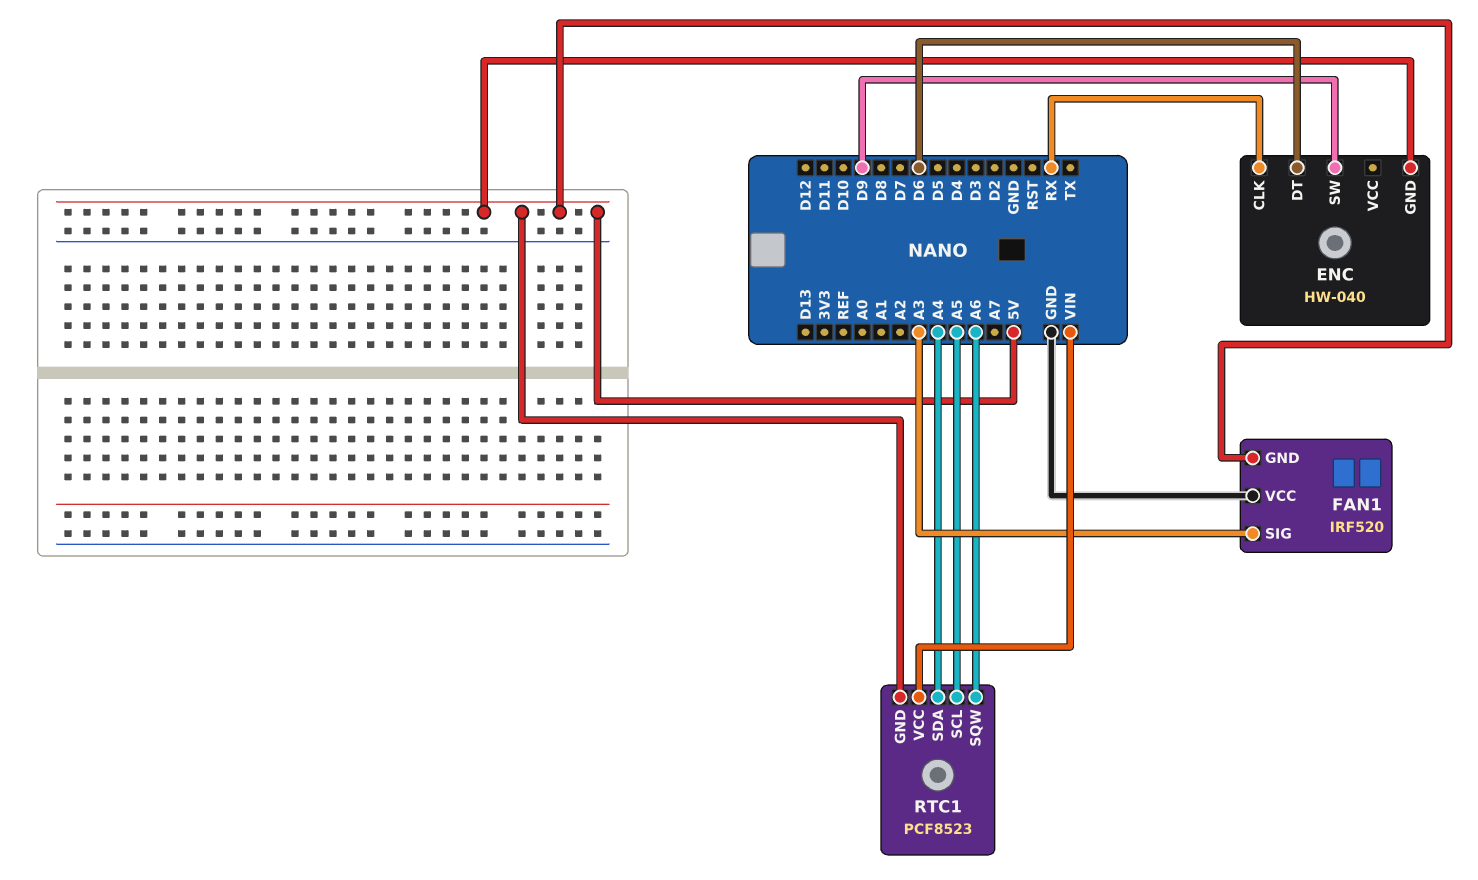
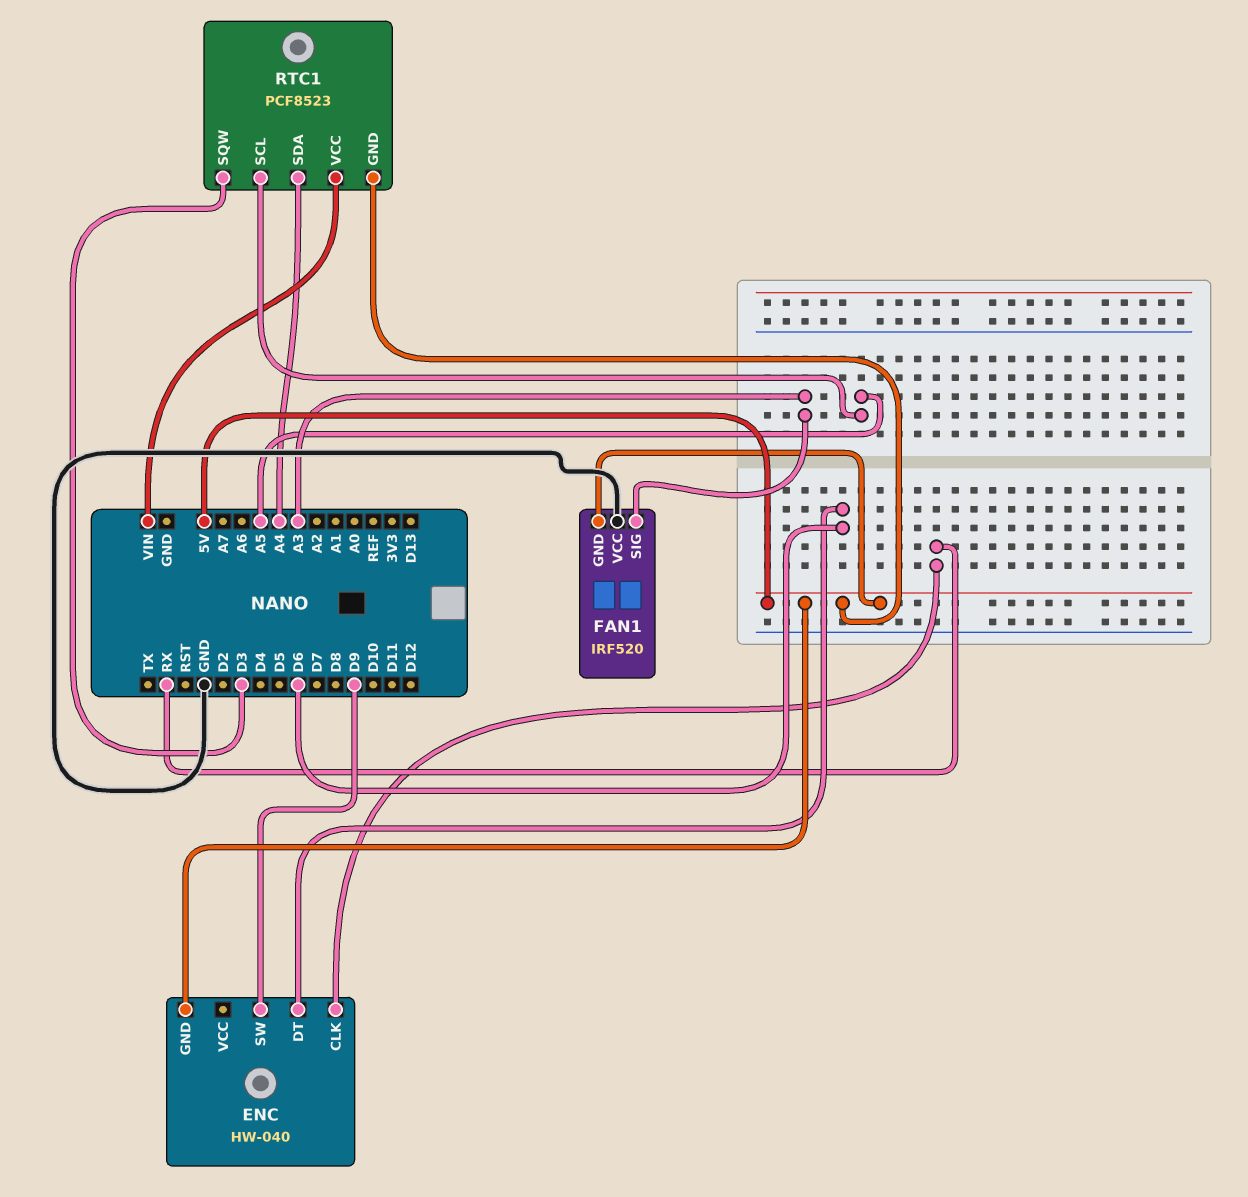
RTC1 pin SQW: A6 -> D3

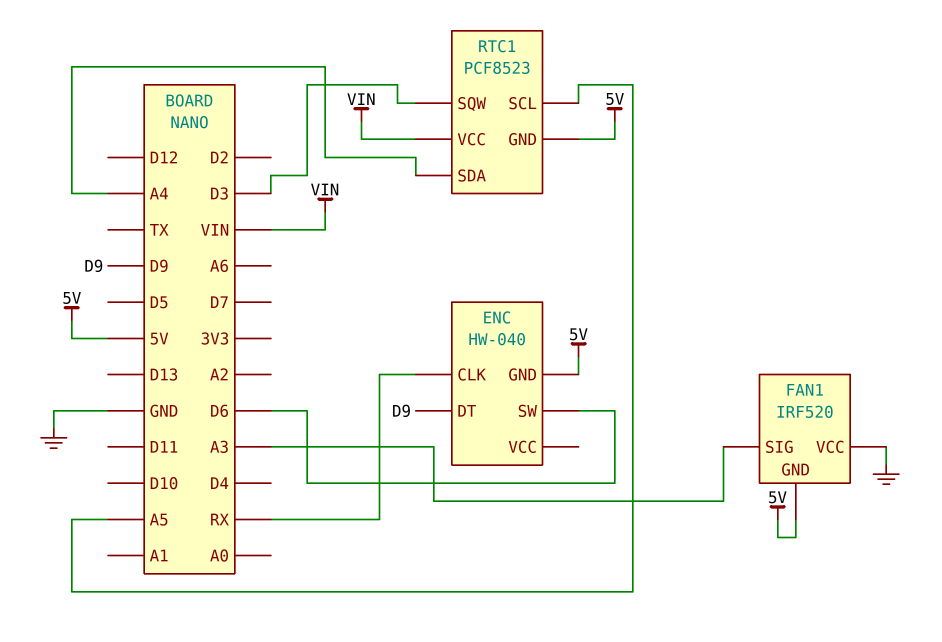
ENC pin DT: D6 -> D9
ENC pin SW: D9 -> D6

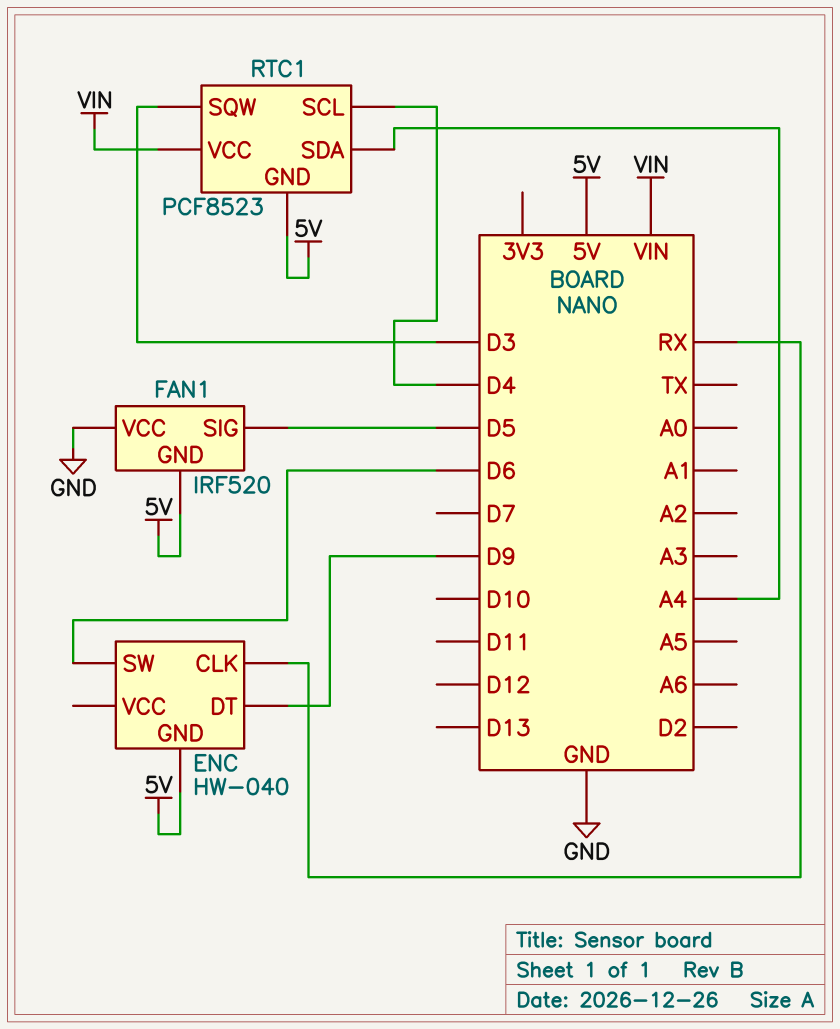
FAN1 pin SIG: A3 -> D5
RTC1 pin SCL: A5 -> D4

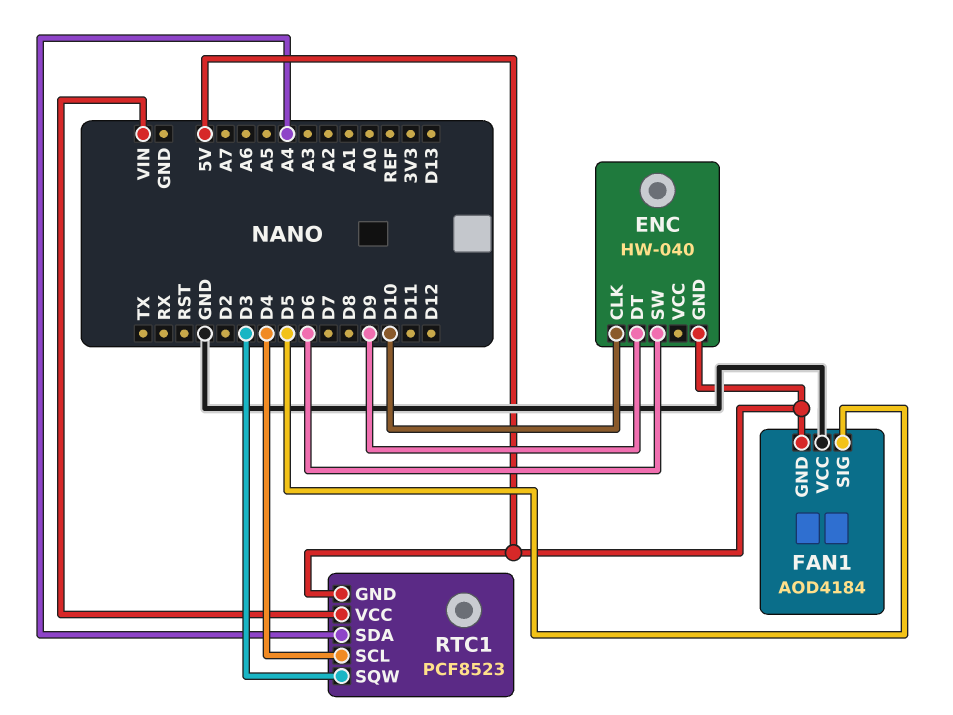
ENC pin CLK: RX -> D10
FAN1: IRF520 -> AOD4184

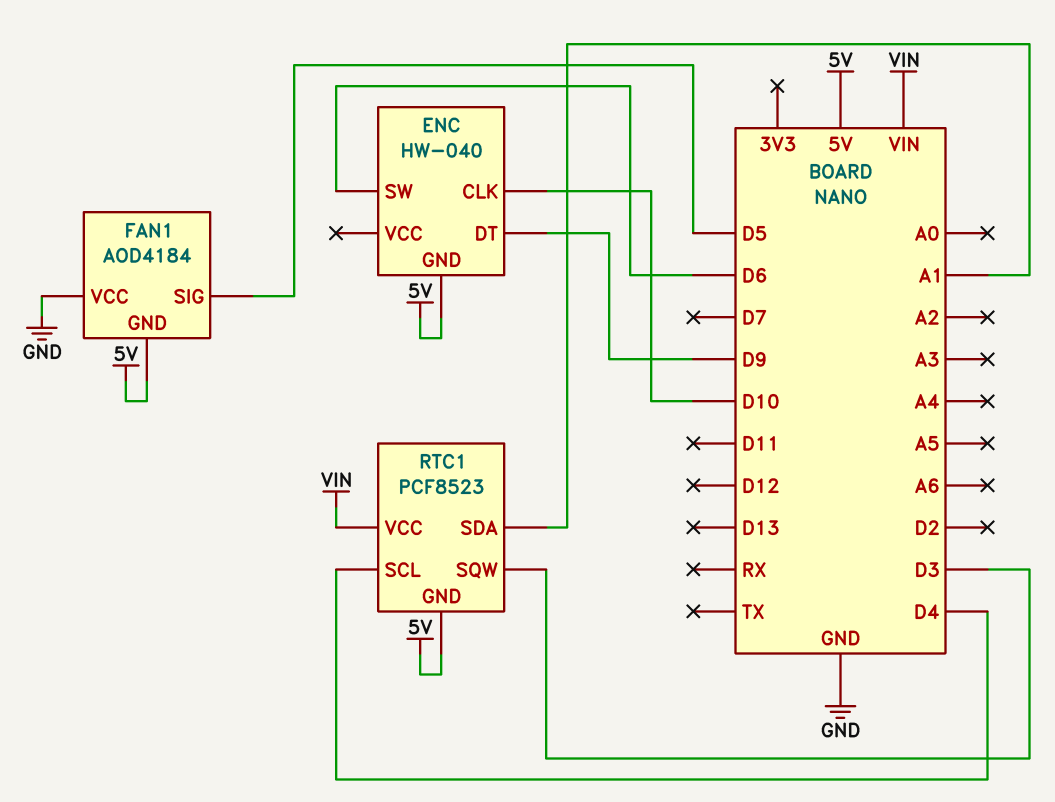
RTC1 pin SDA: A4 -> A1

